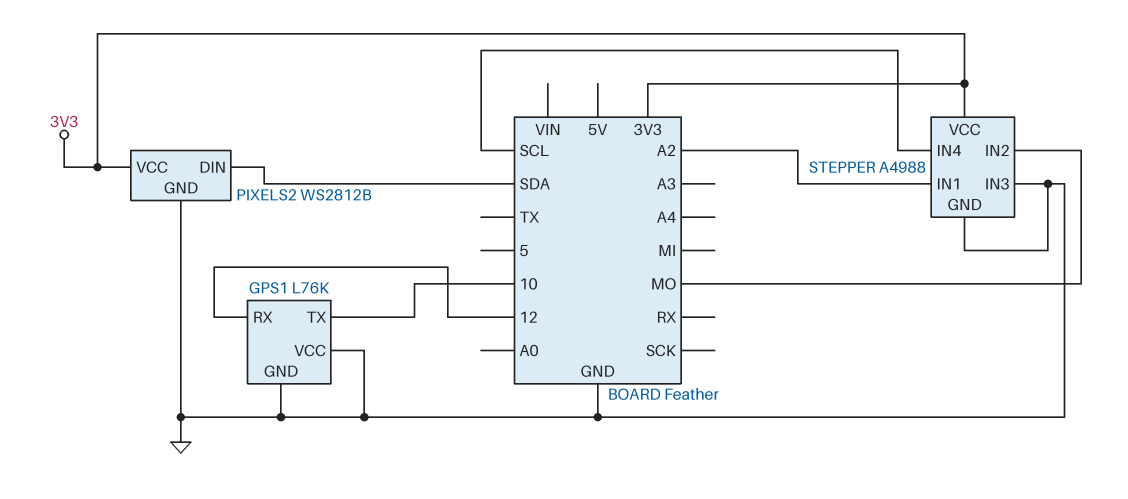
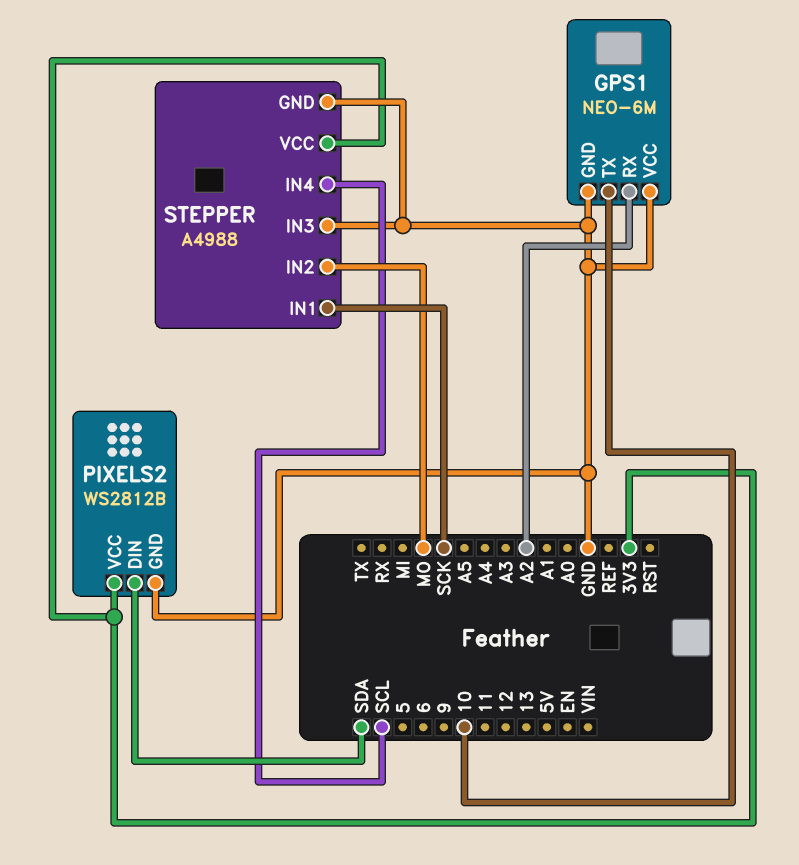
GPS1: L76K -> NEO-6M
GPS1 pin RX: 12 -> A2
STEPPER pin IN1: A2 -> SCK

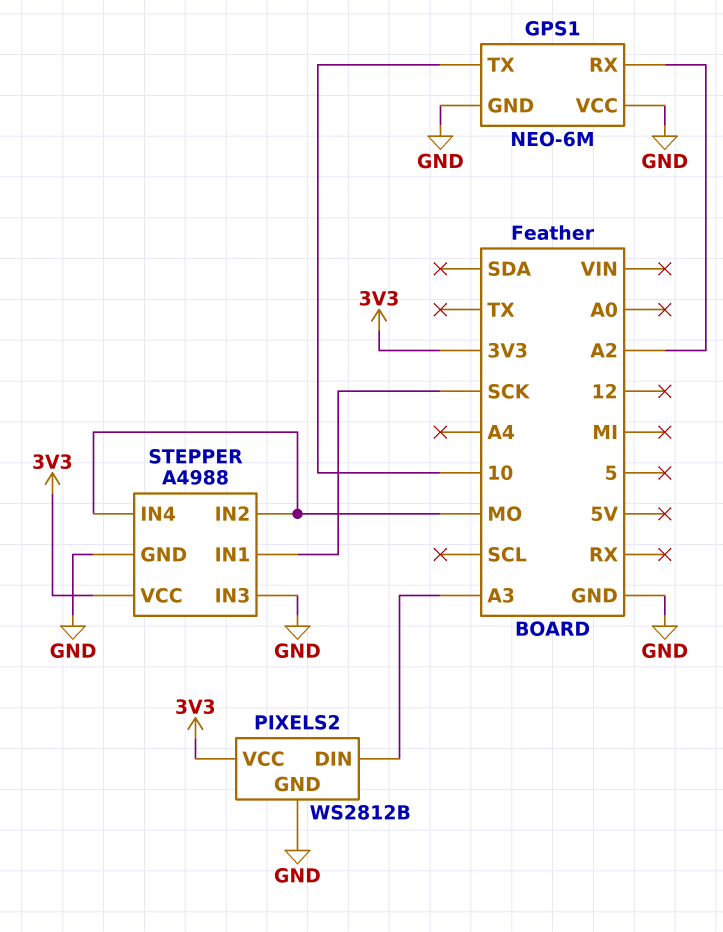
PIXELS2 pin DIN: SDA -> A3
STEPPER pin IN4: SCL -> MO

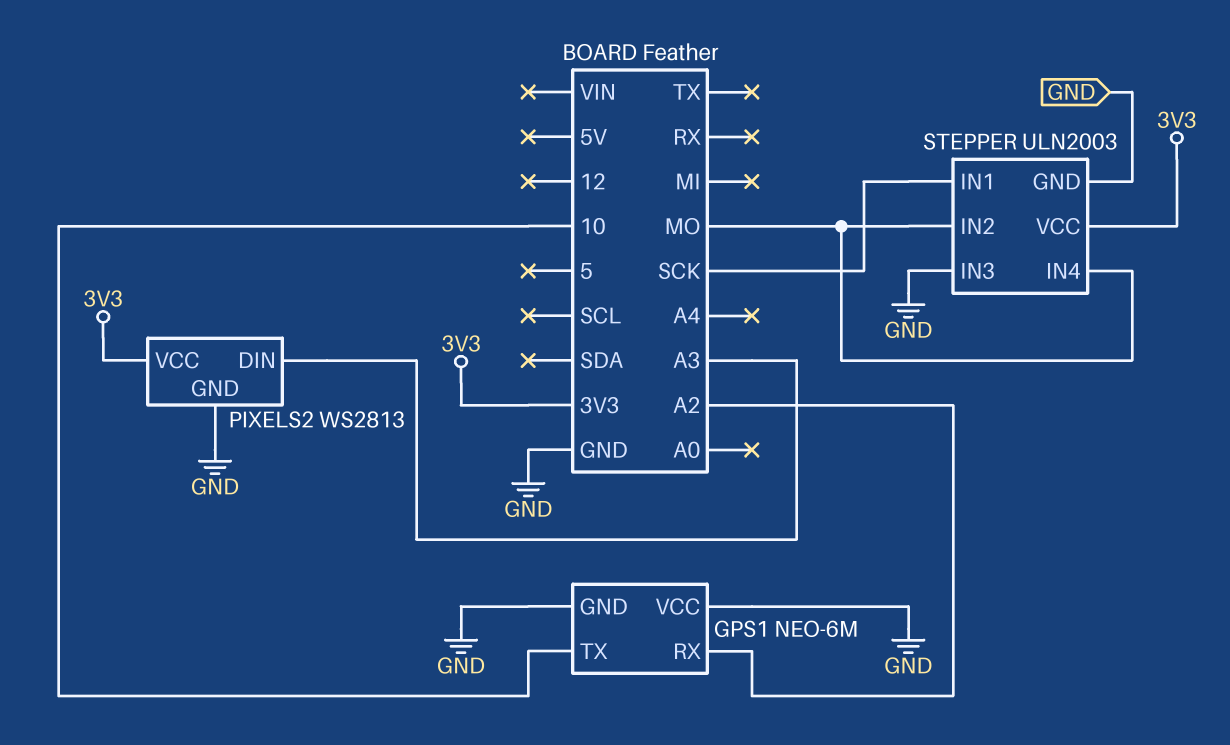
PIXELS2: WS2812B -> WS2813
STEPPER: A4988 -> ULN2003

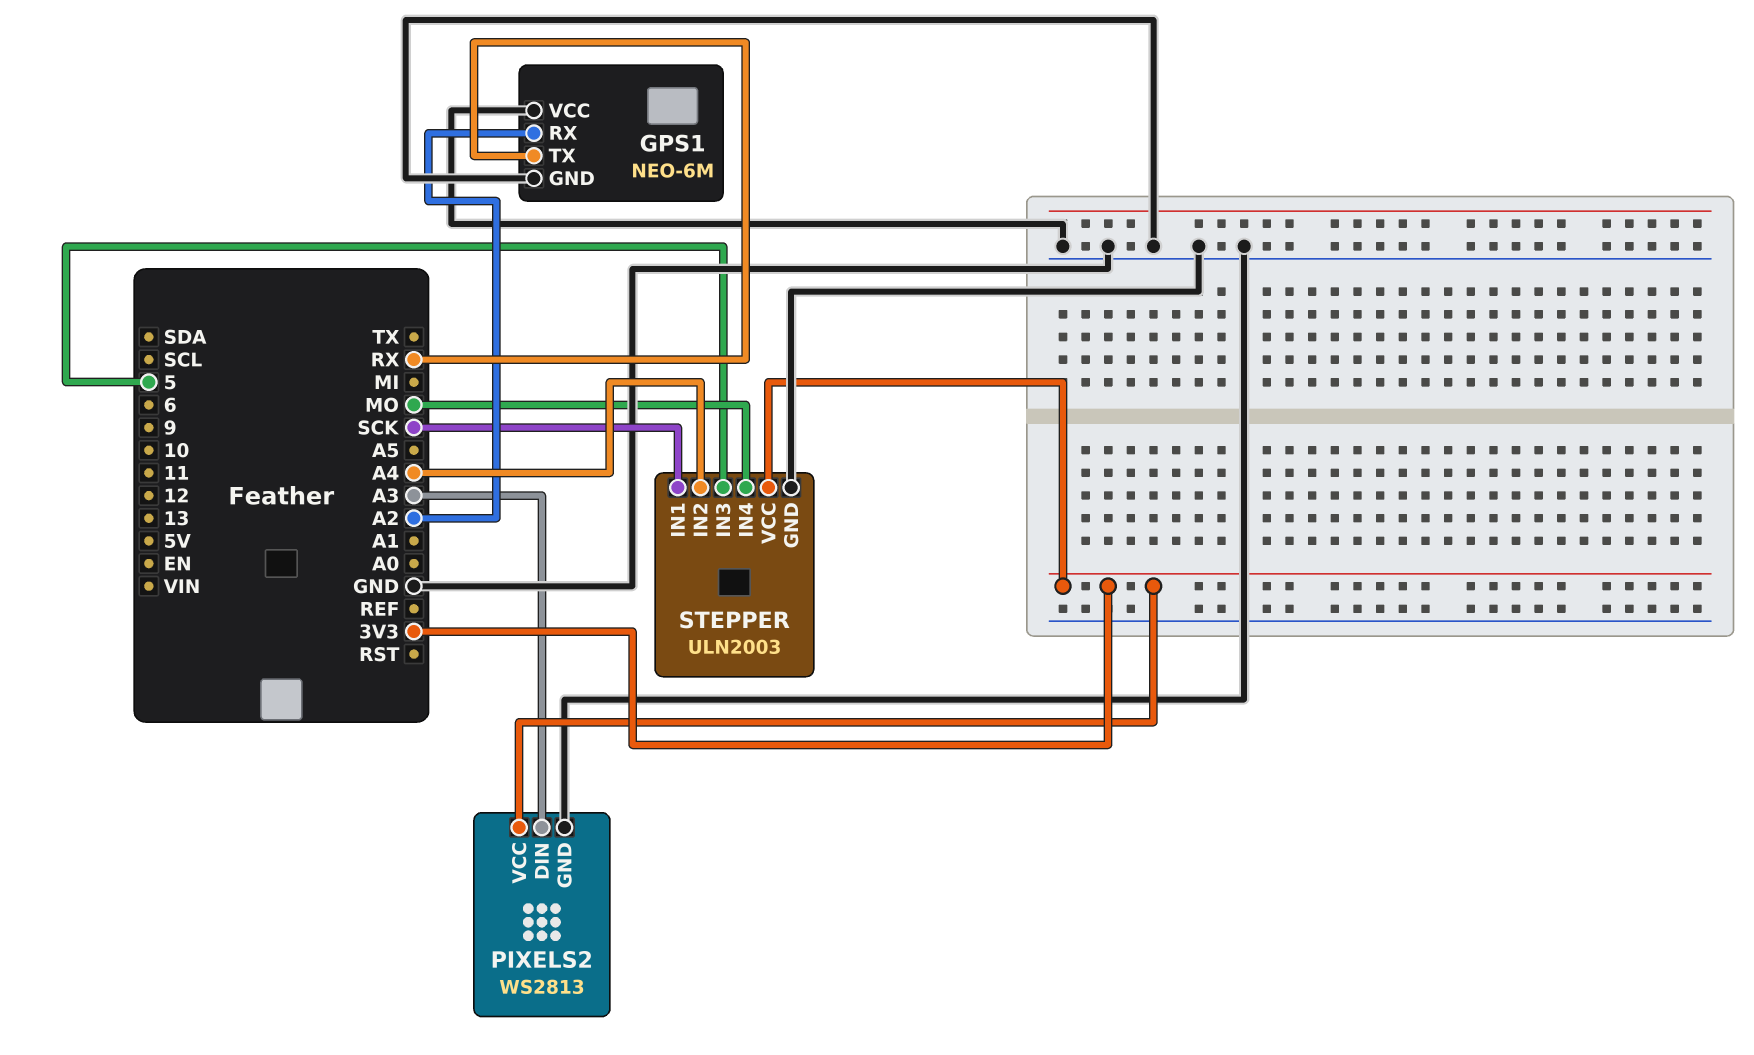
GPS1 pin TX: 10 -> RX
STEPPER pin IN2: MO -> A4
STEPPER pin IN3: GND -> 5

